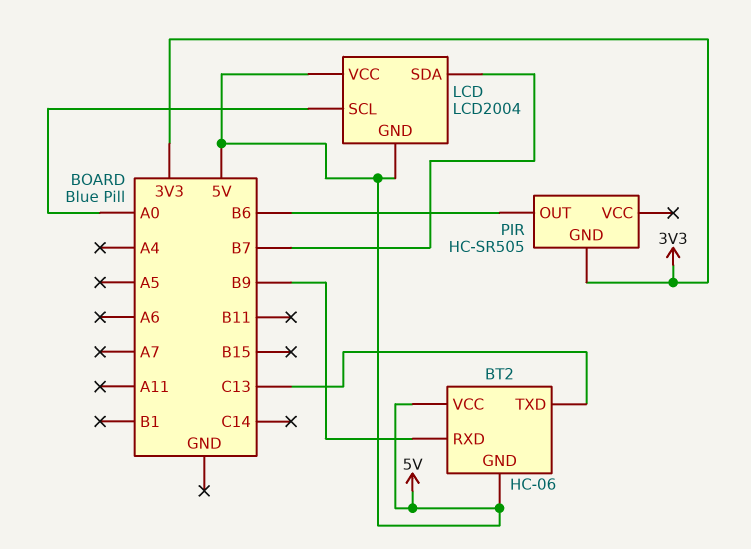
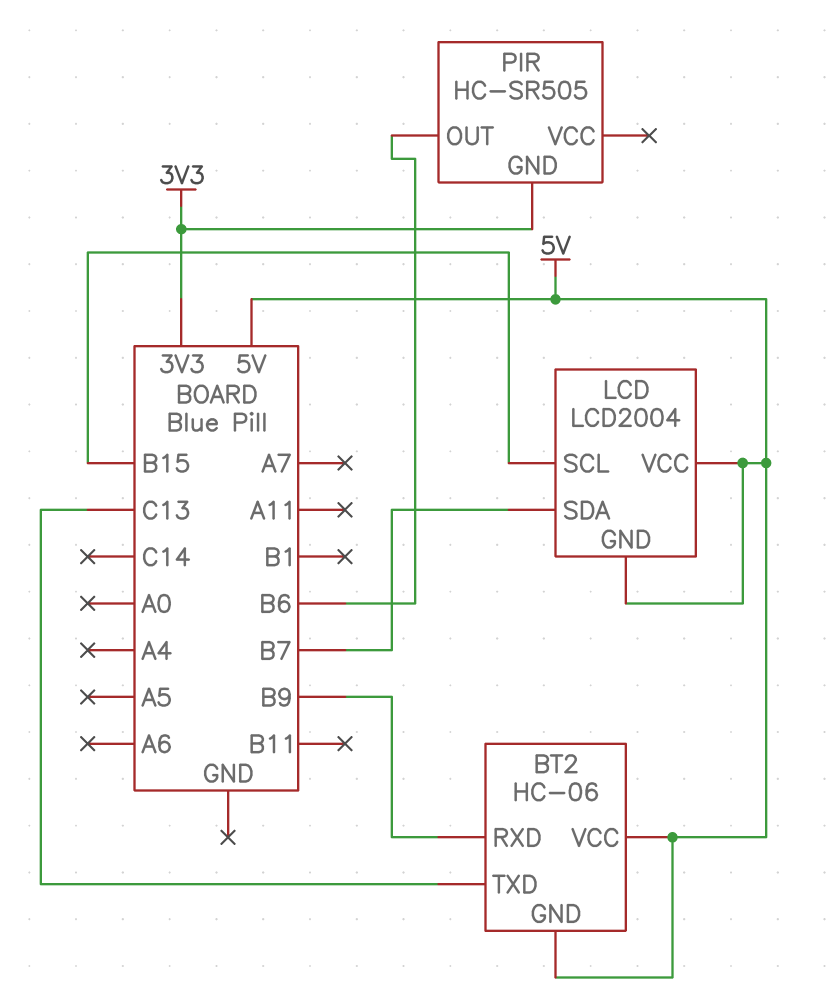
LCD pin SCL: A0 -> B15

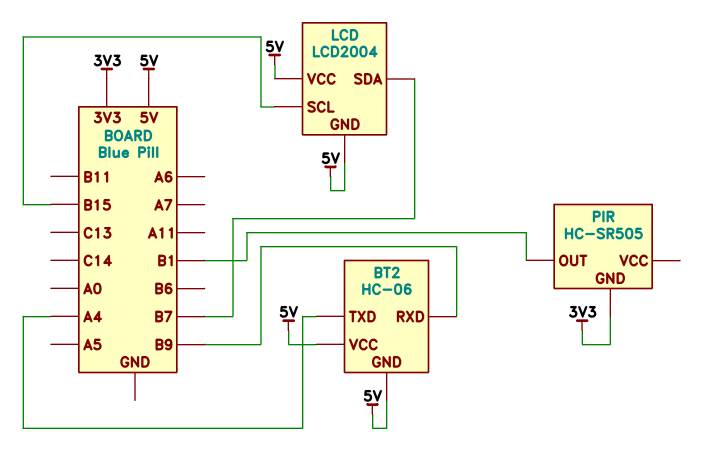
BT2 pin TXD: C13 -> A4
PIR pin OUT: B6 -> B1

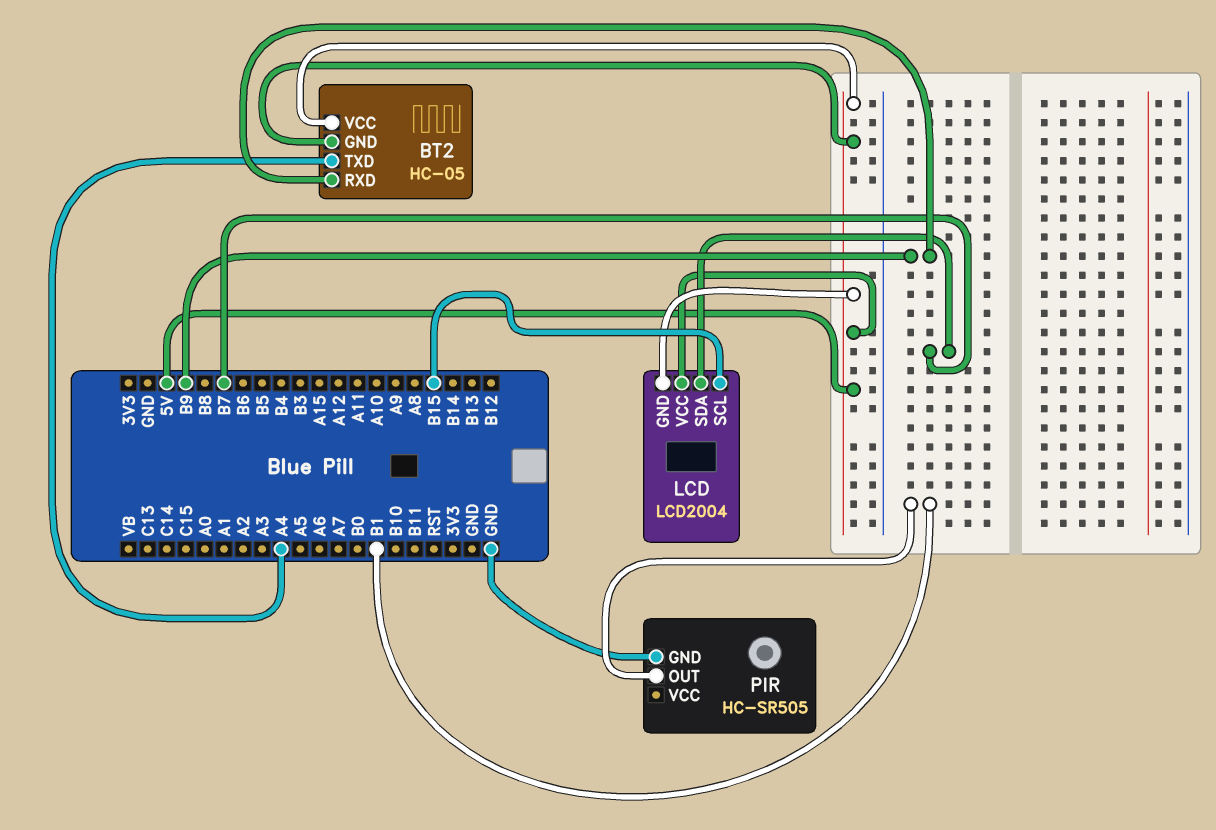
BT2: HC-06 -> HC-05
PIR pin GND: 3V3 -> GND

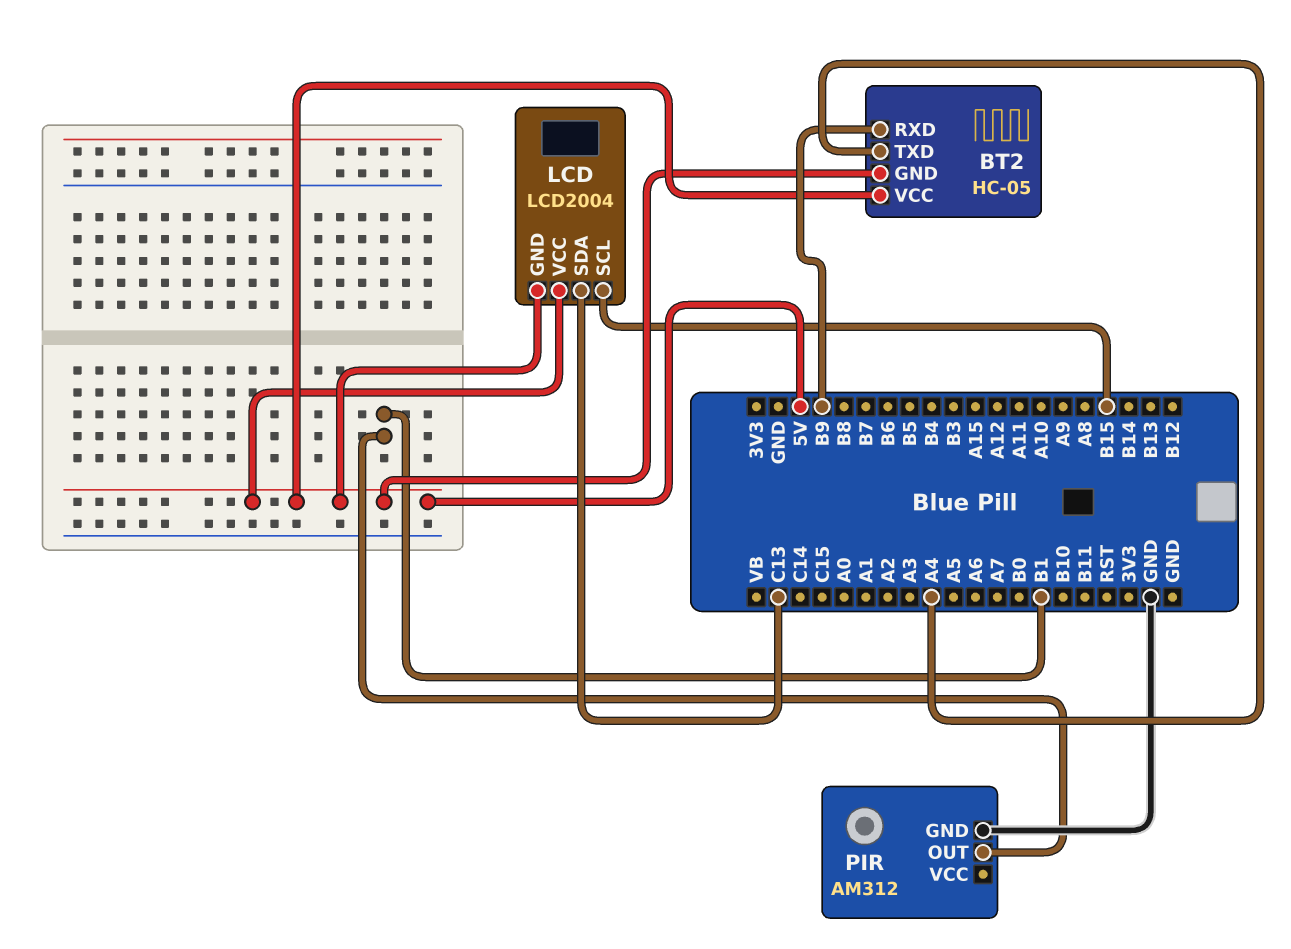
LCD pin SDA: B7 -> C13
PIR: HC-SR505 -> AM312

